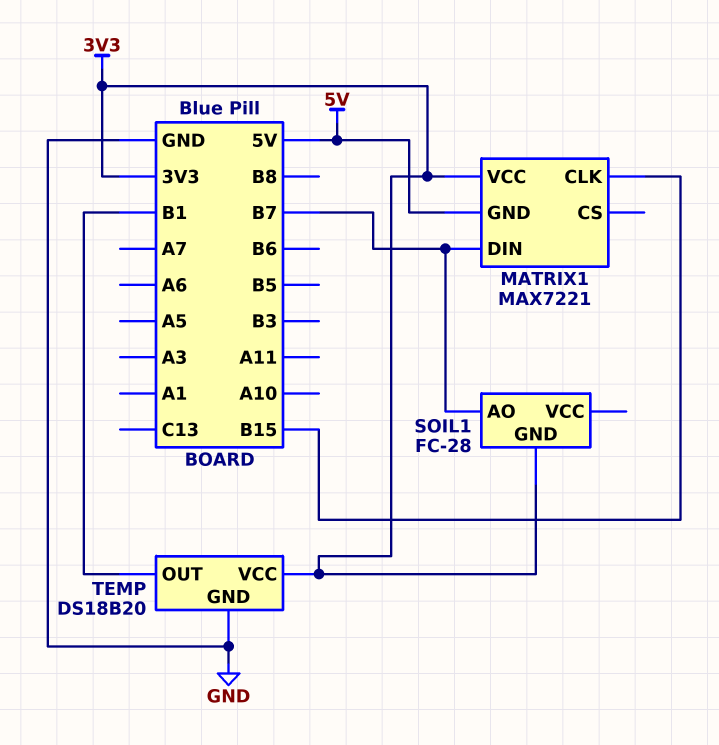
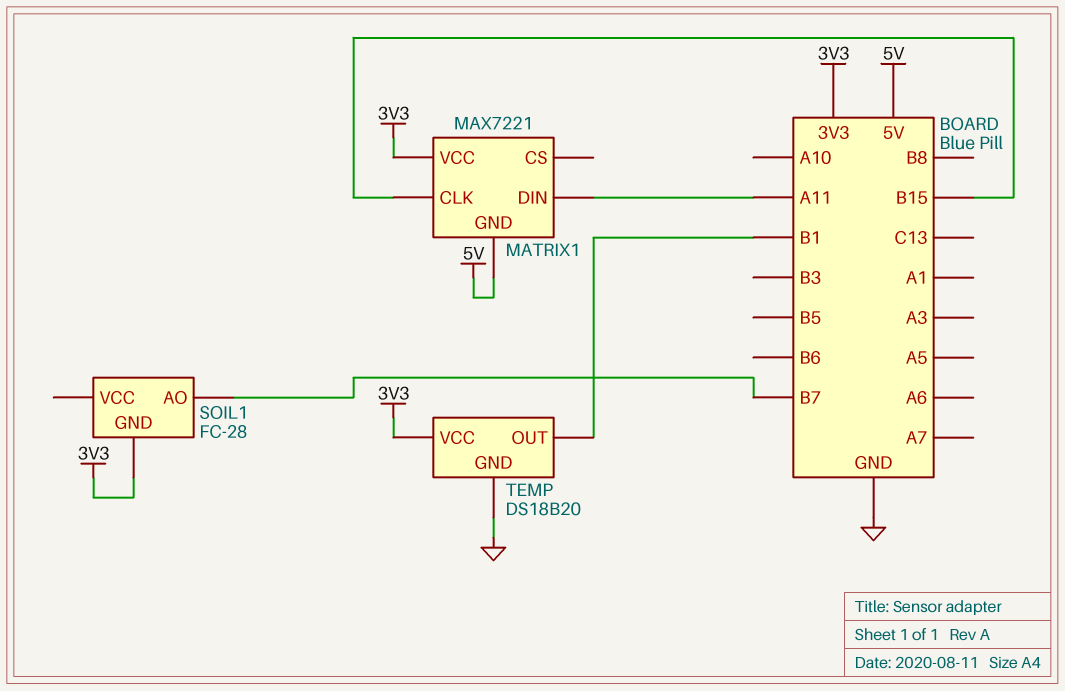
MATRIX1 pin DIN: B7 -> A11

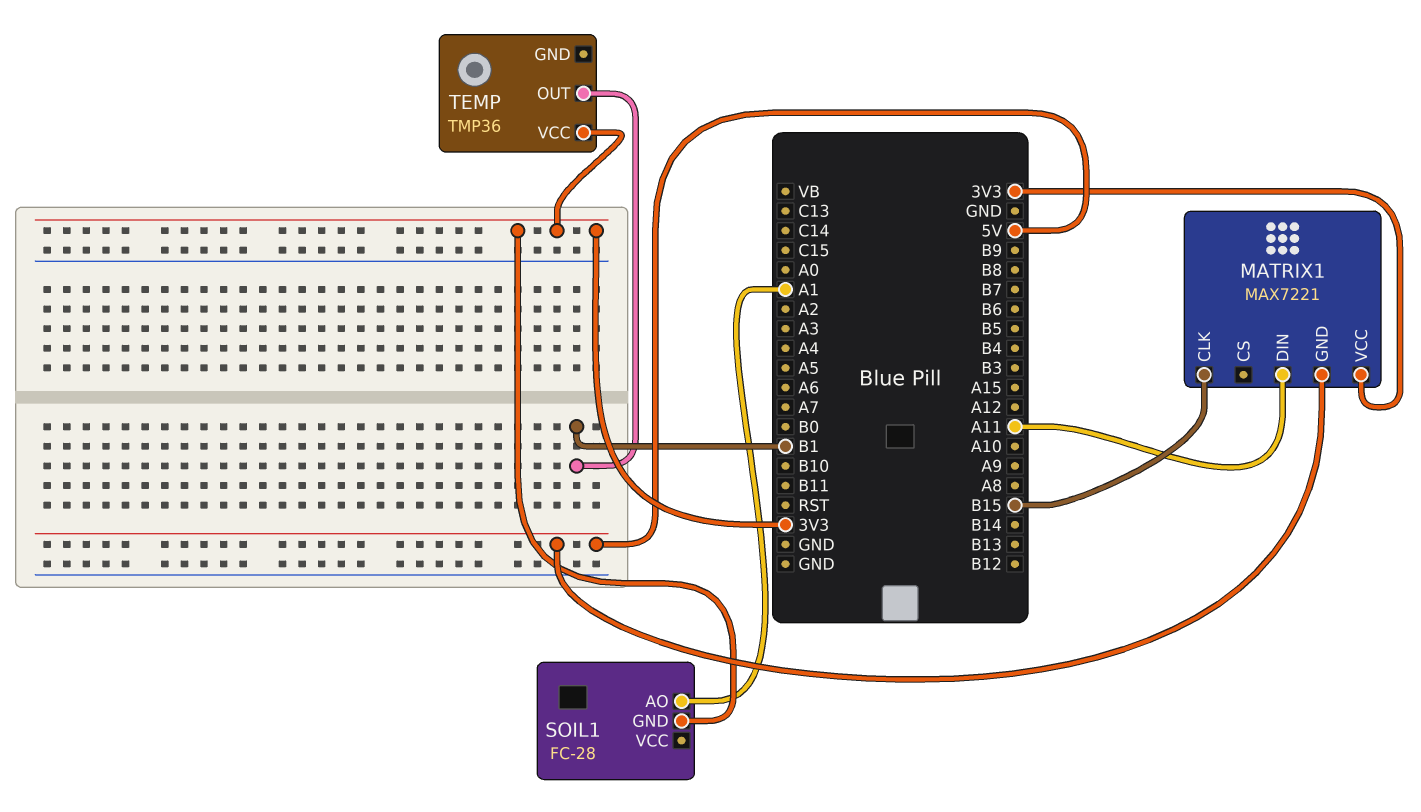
SOIL1 pin AO: B7 -> A1
TEMP: DS18B20 -> TMP36
TEMP pin GND: GND -> none

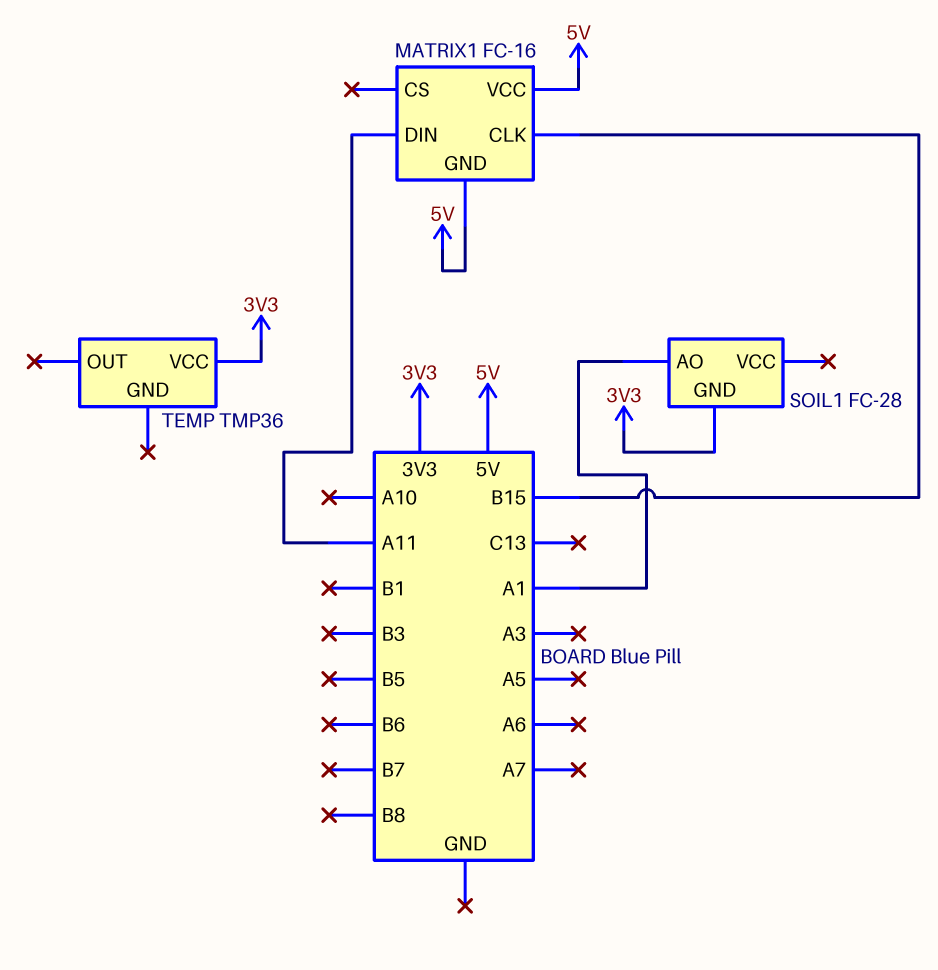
MATRIX1: MAX7221 -> FC-16
MATRIX1 pin VCC: 3V3 -> 5V
TEMP pin OUT: B1 -> none

